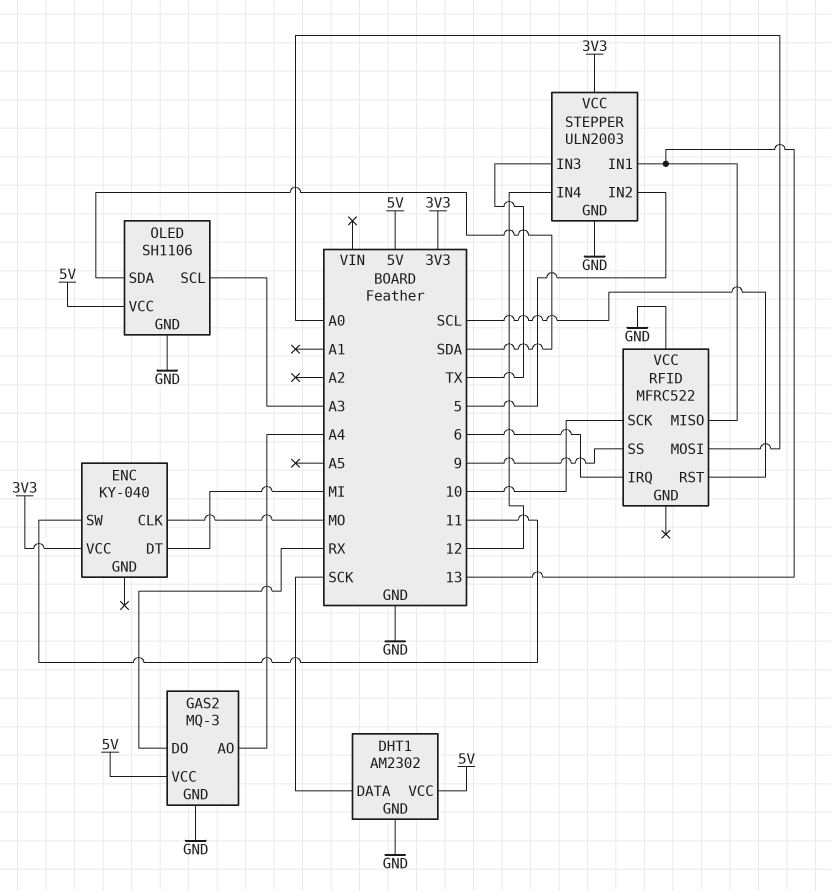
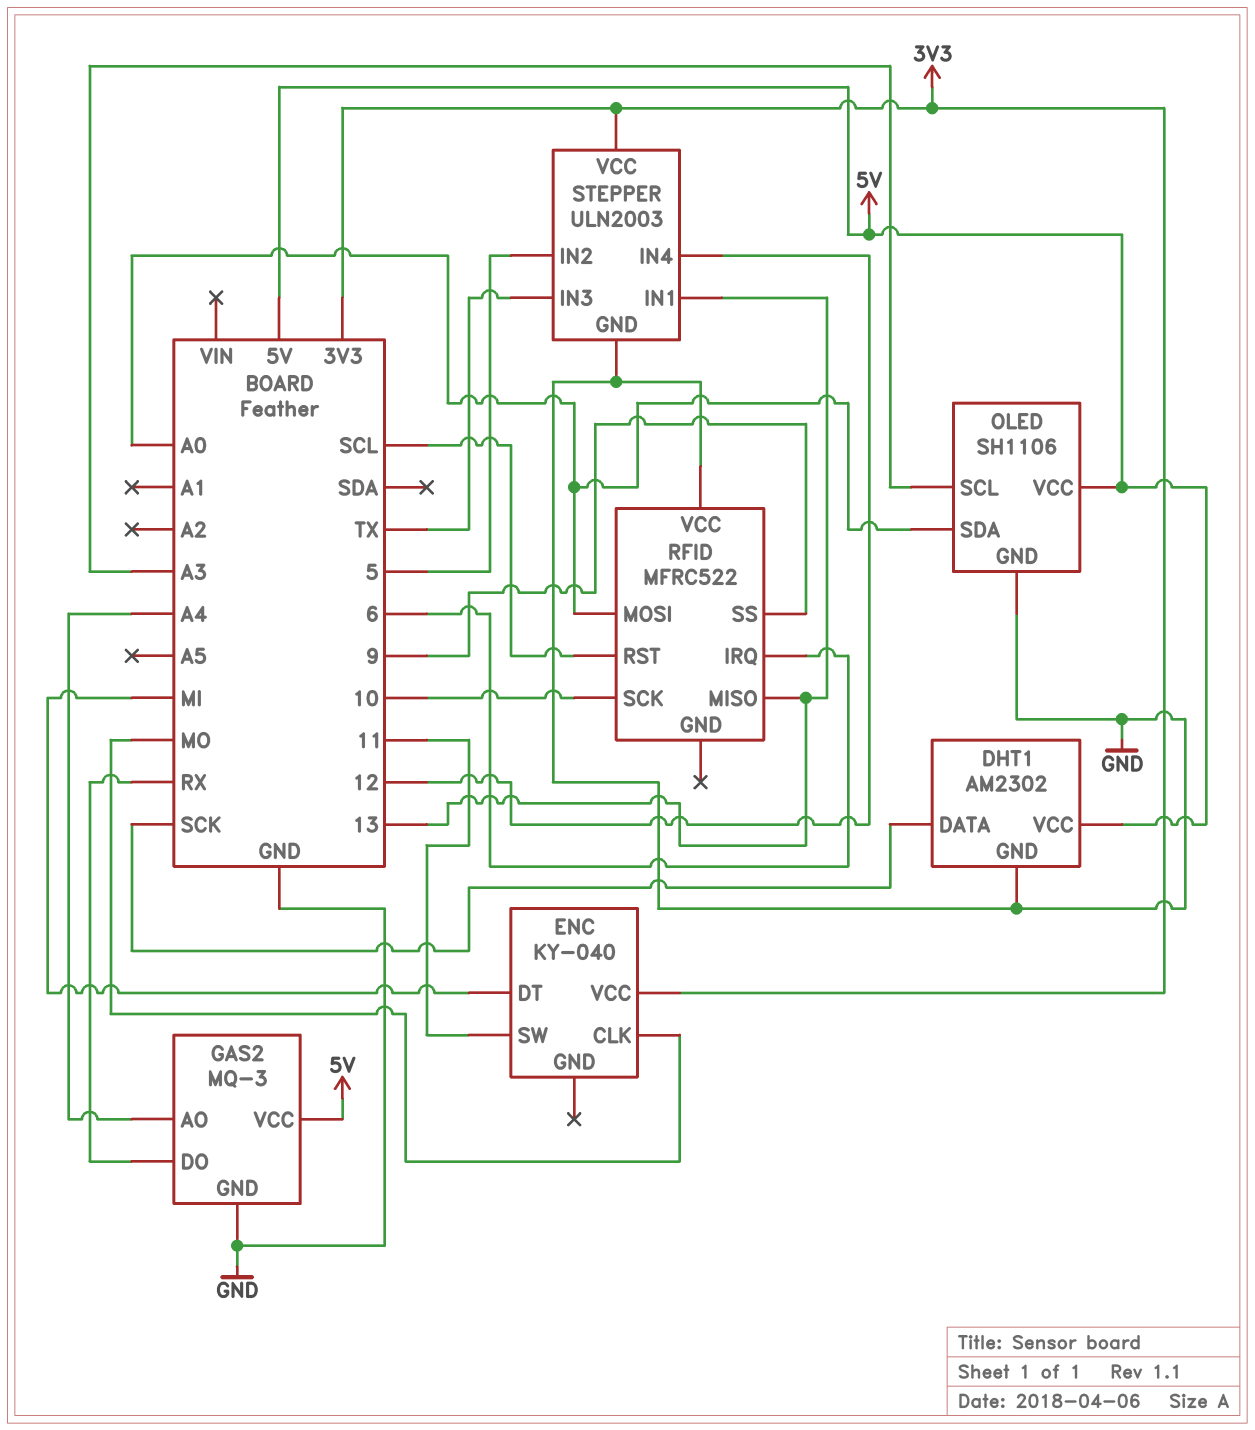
OLED pin SDA: SDA -> A0

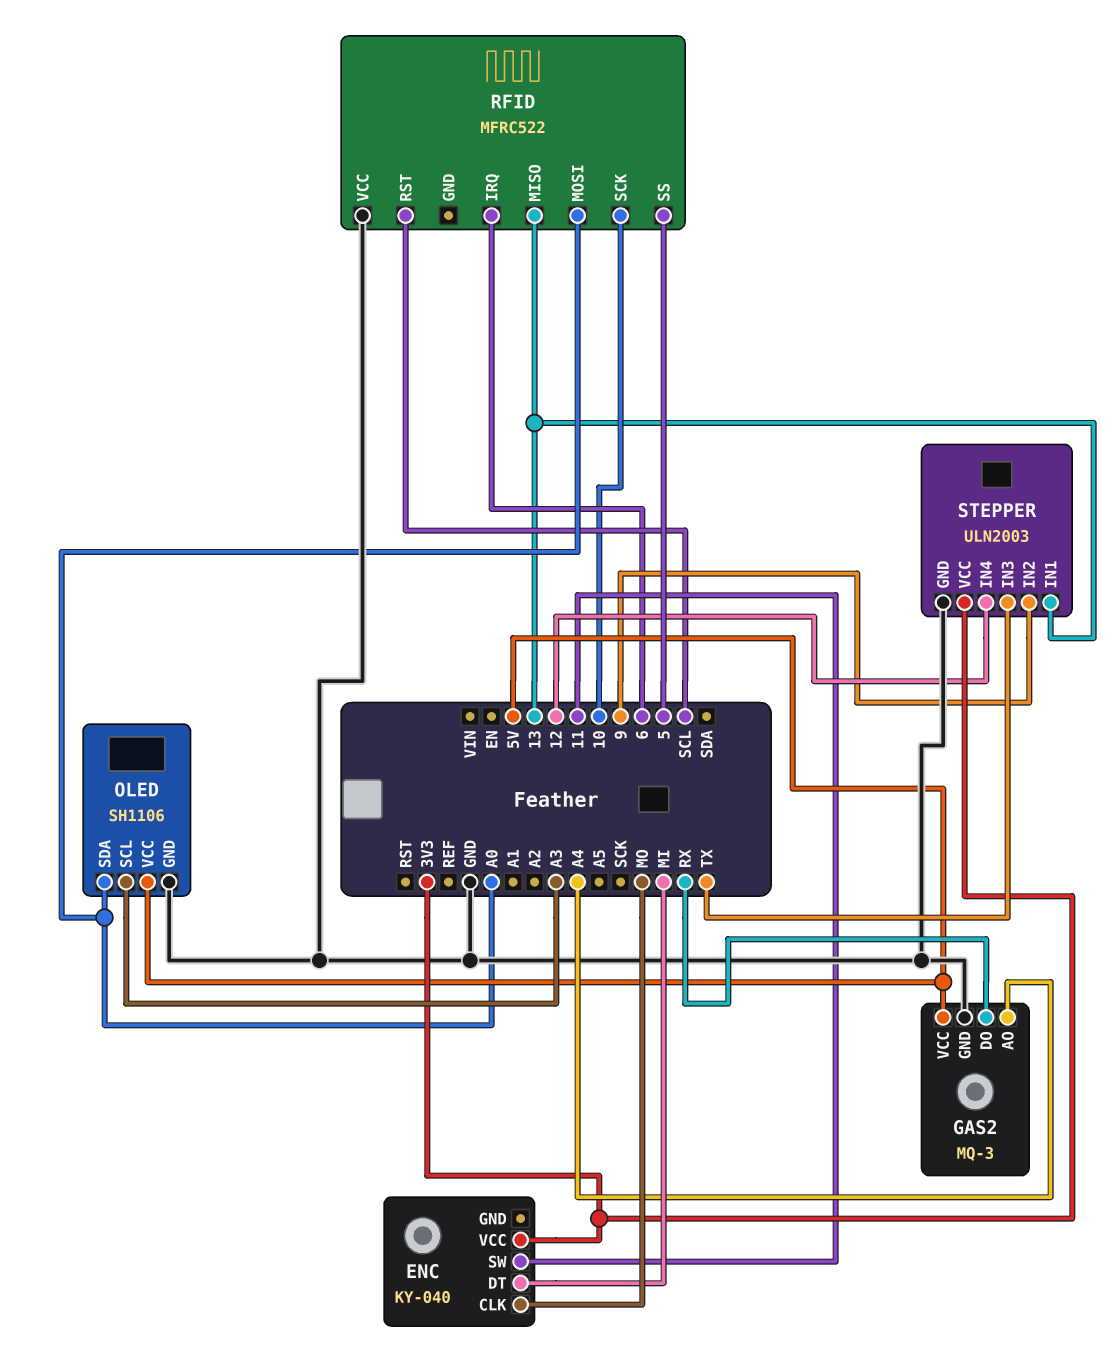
DHT1: AM2302 -> none
DHT1 pin DATA: SCK -> none
DHT1 pin GND: GND -> none
DHT1 pin VCC: 5V -> none
RFID pin SS: 9 -> 5
STEPPER pin IN2: 5 -> 9

